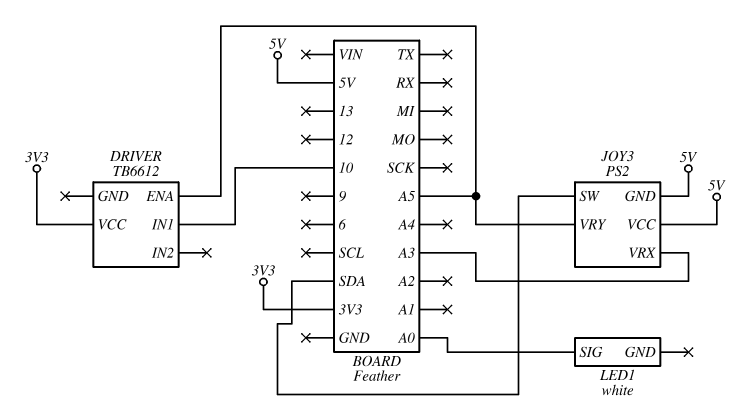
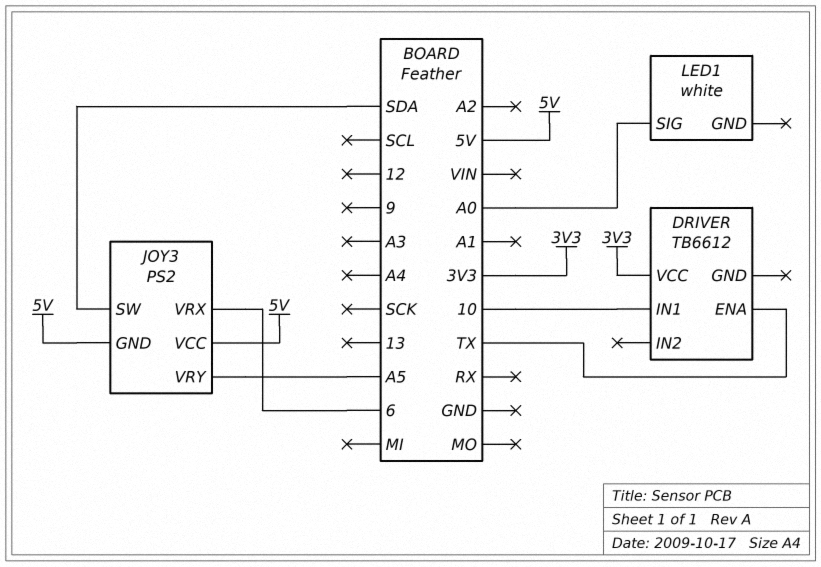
DRIVER pin ENA: A5 -> TX
JOY3 pin VRX: A3 -> 6

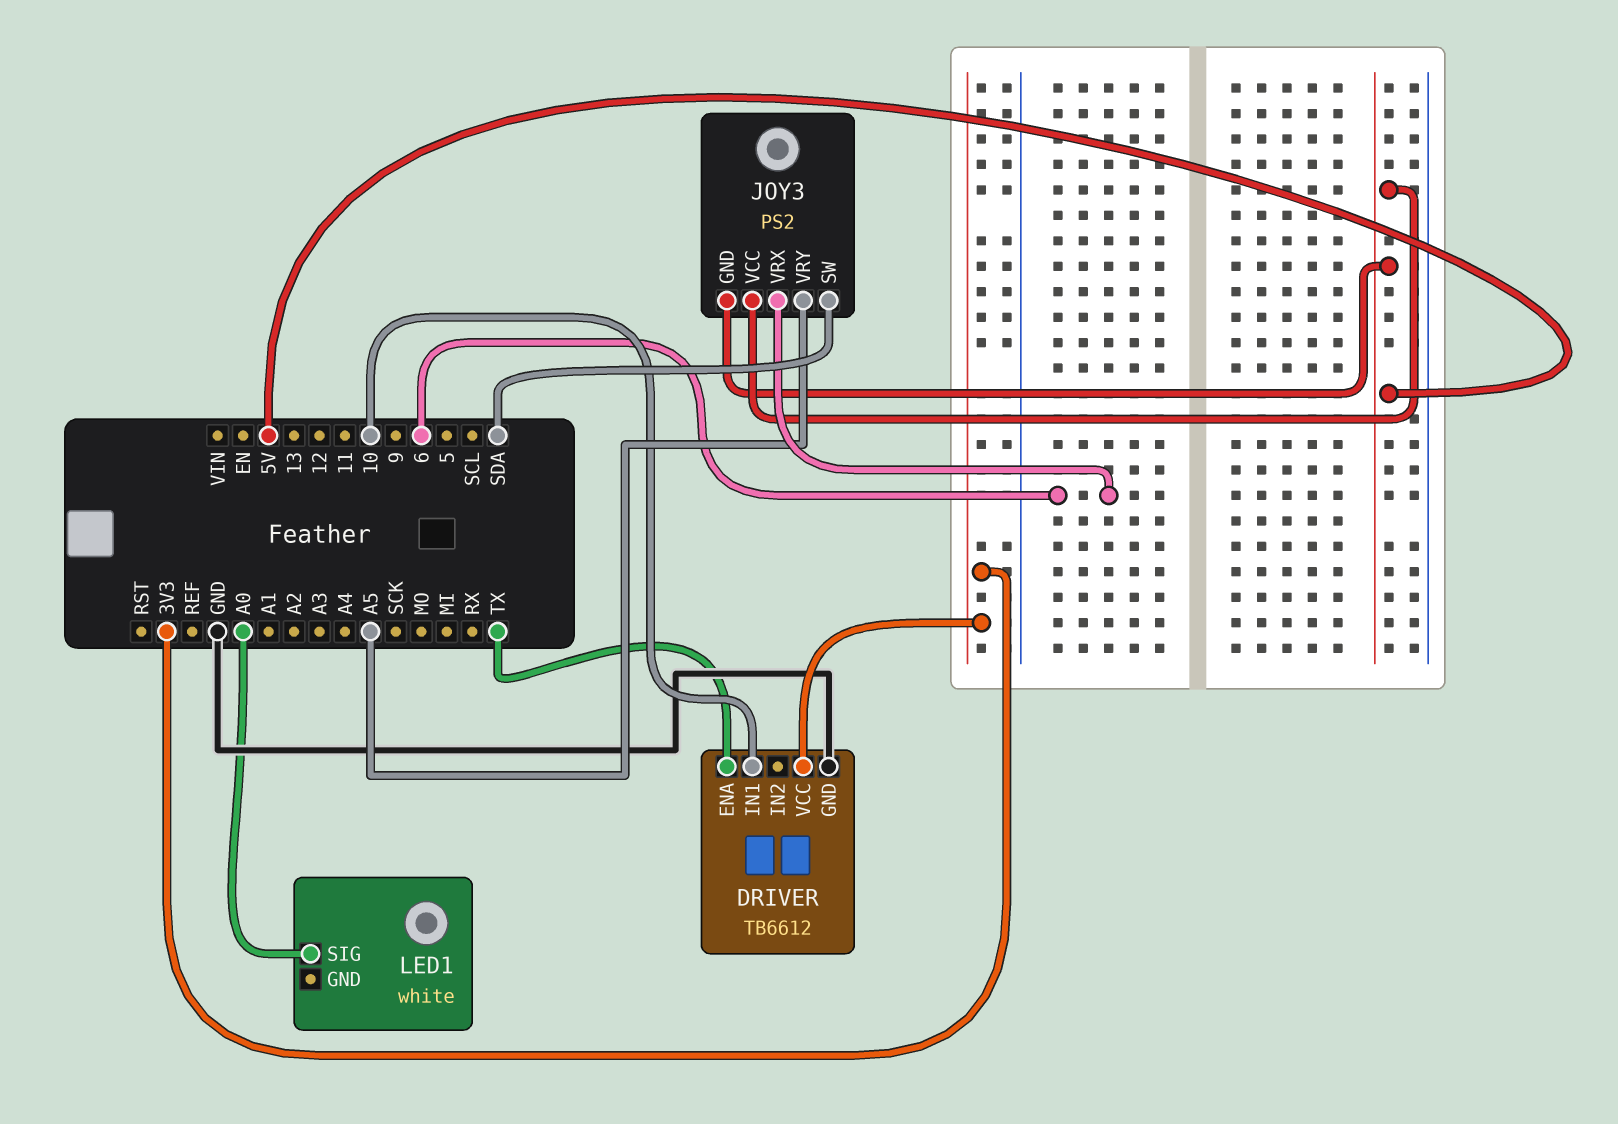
DRIVER pin GND: none -> GND

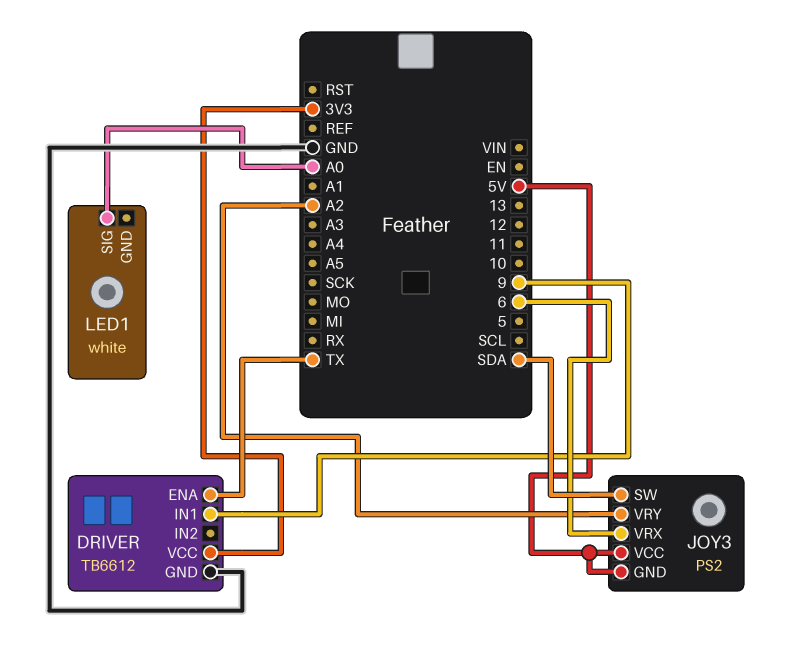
DRIVER pin IN1: 10 -> 9
JOY3 pin VRY: A5 -> A2

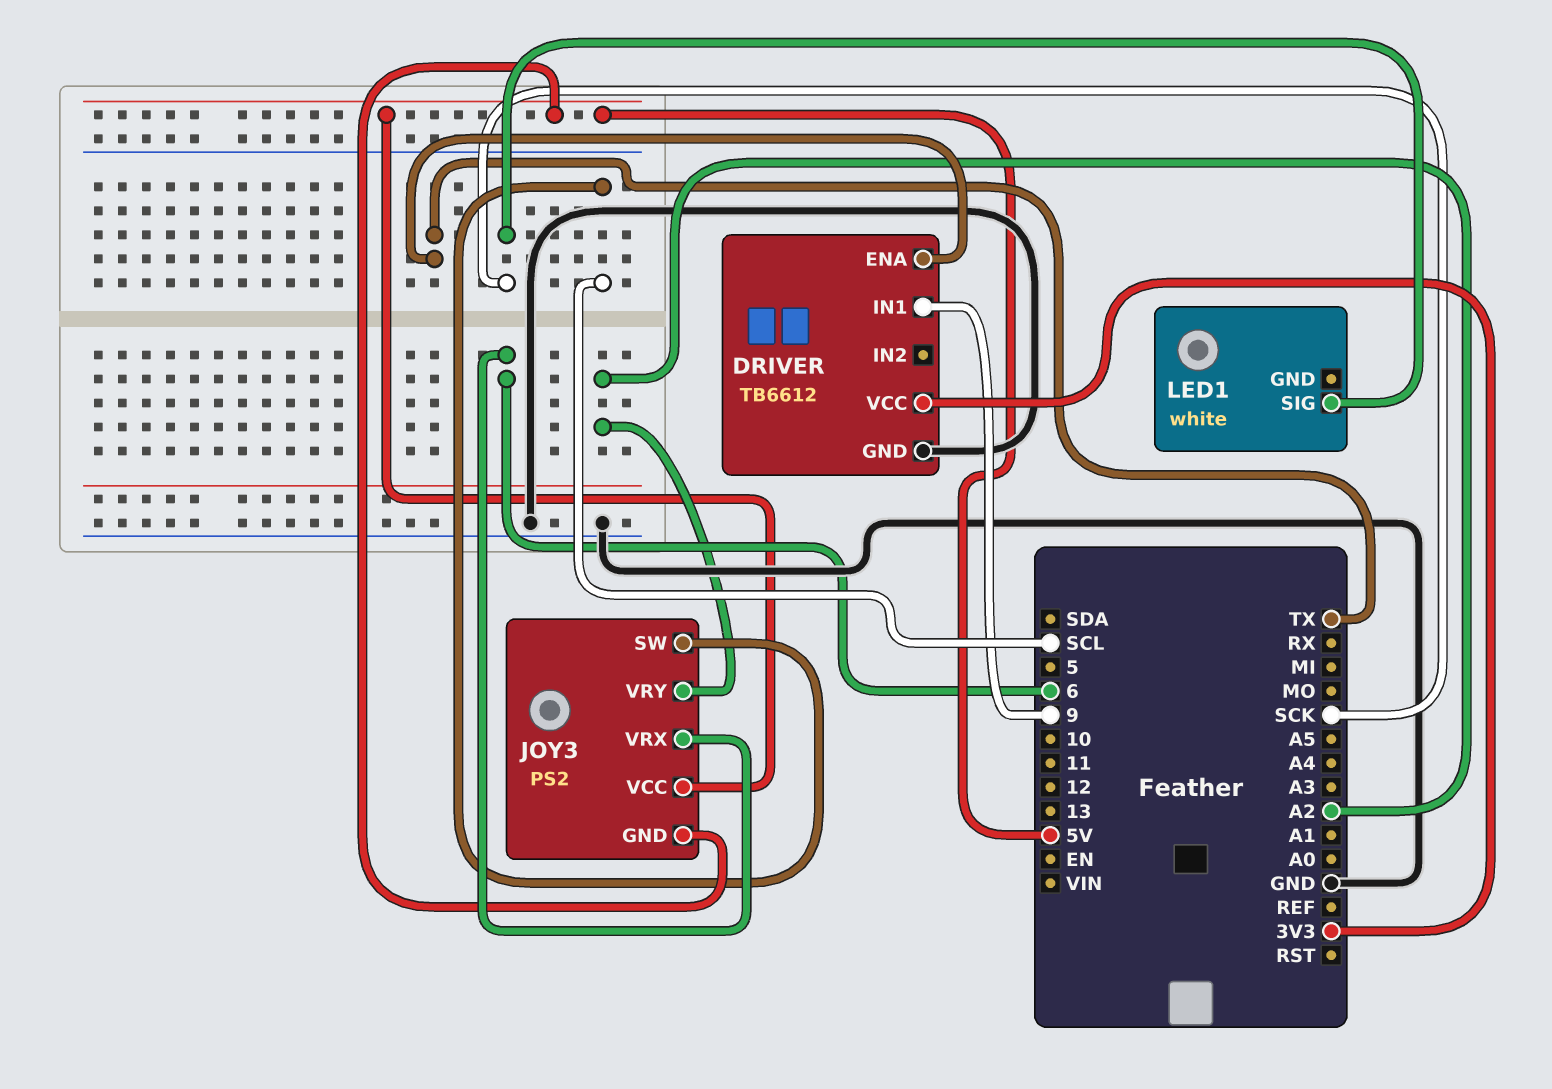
JOY3 pin SW: SDA -> SCL
LED1 pin SIG: A0 -> SCK

